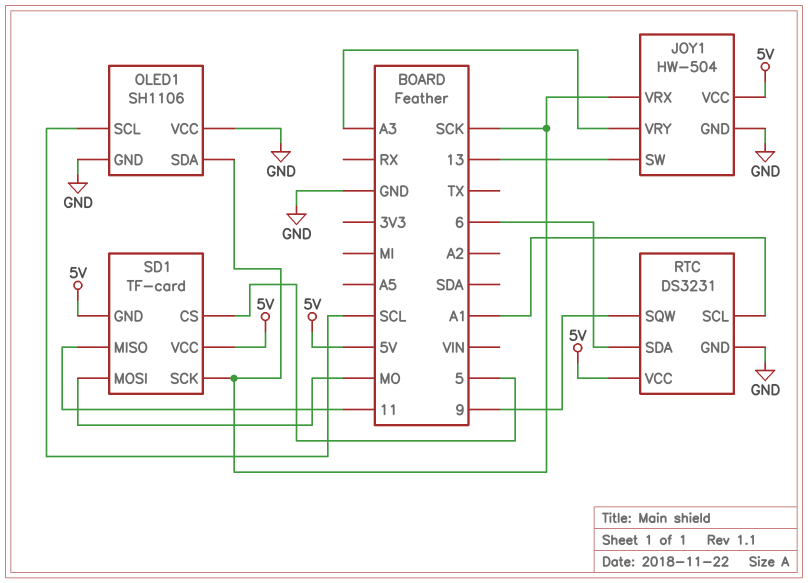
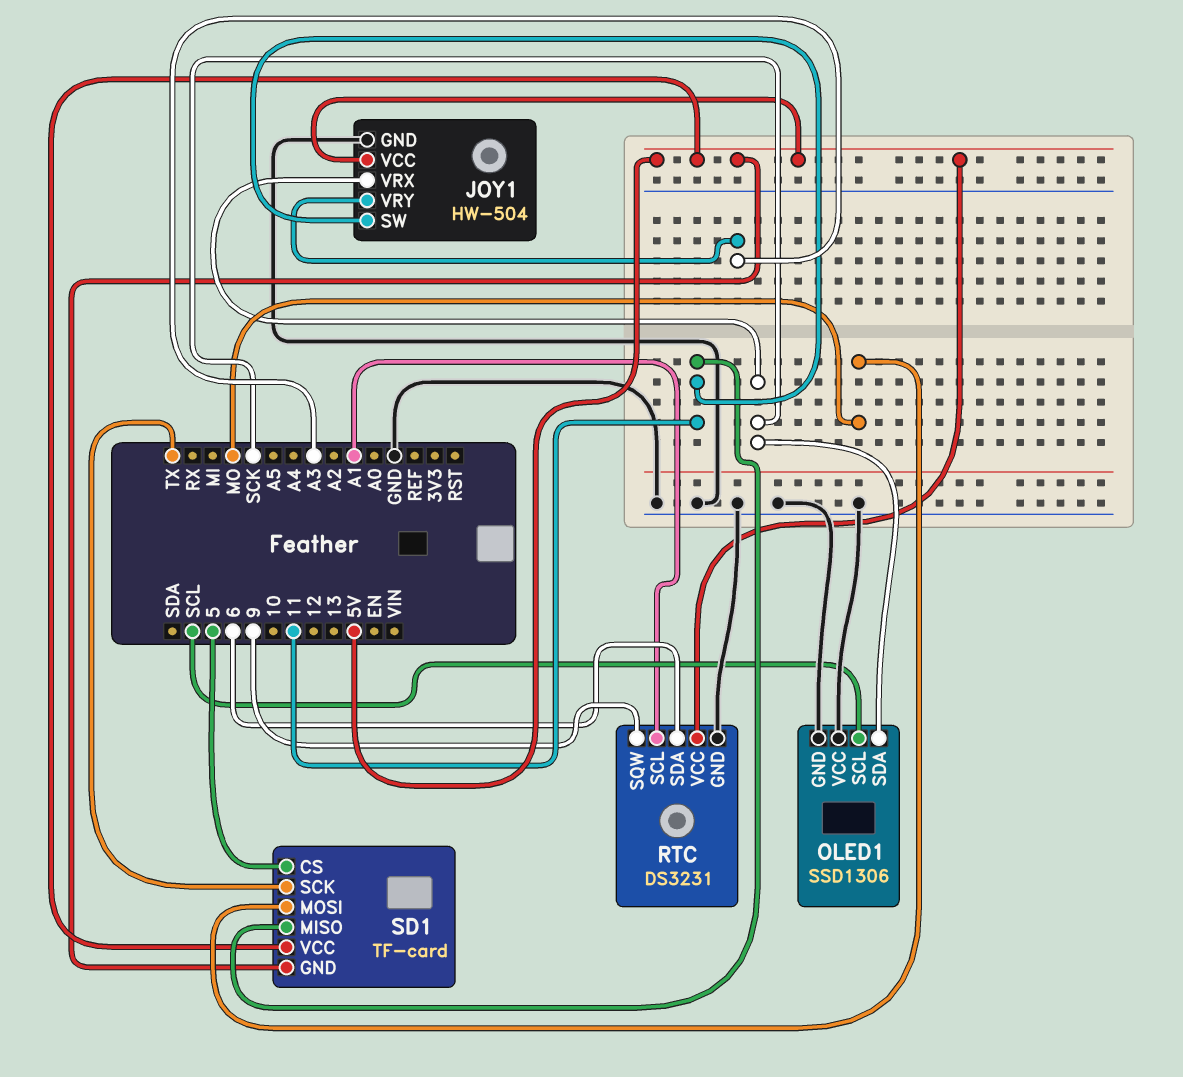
JOY1 pin SW: 13 -> 11
OLED1: SH1106 -> SSD1306
SD1 pin SCK: SCK -> TX

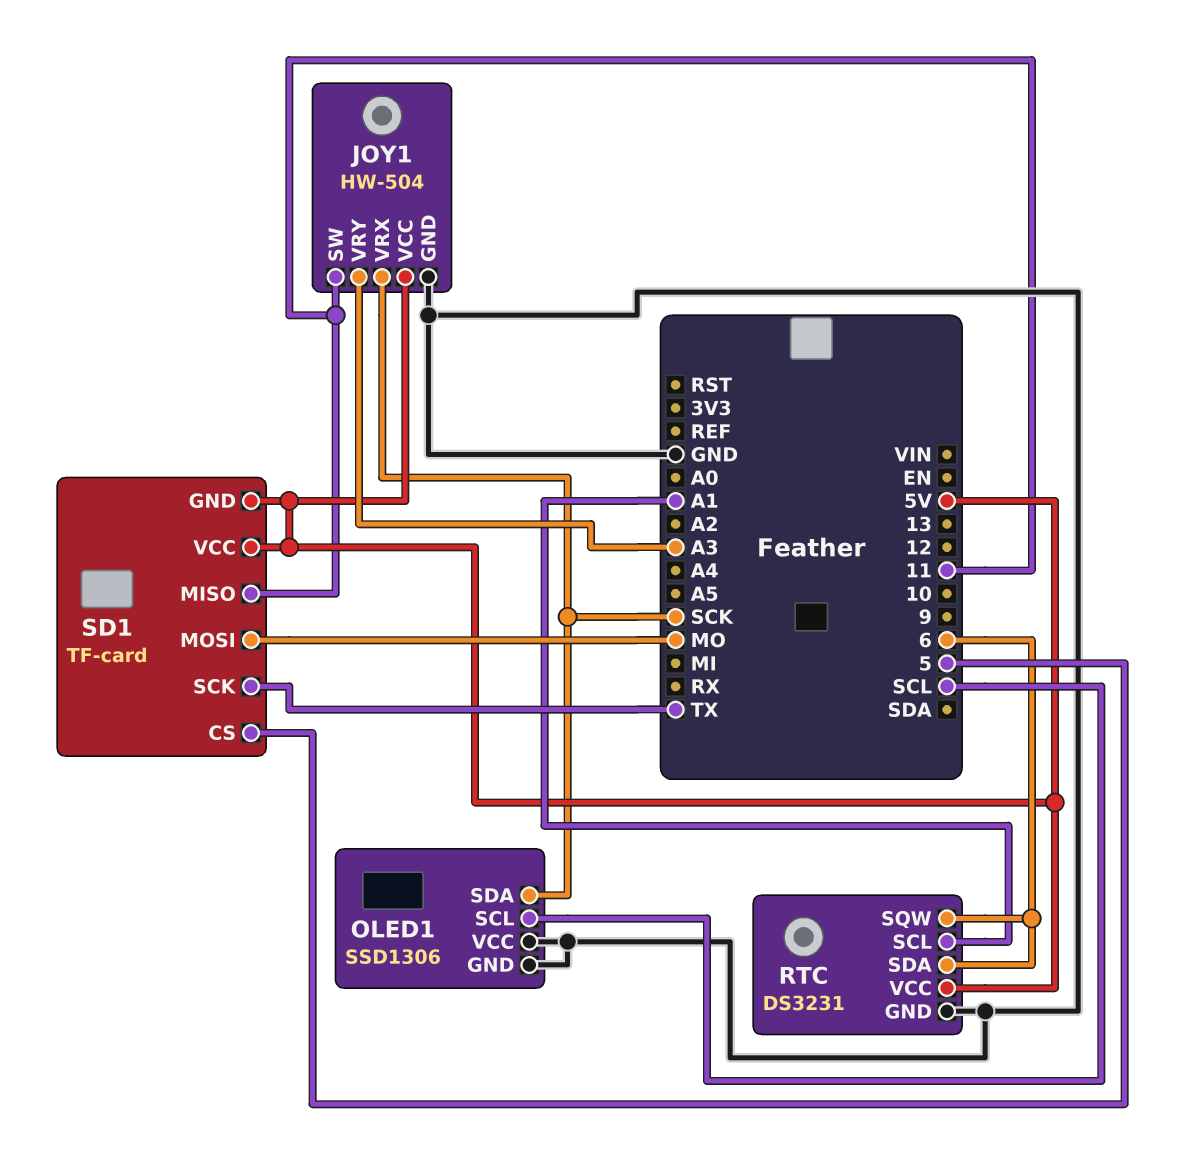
RTC pin SQW: 9 -> 6

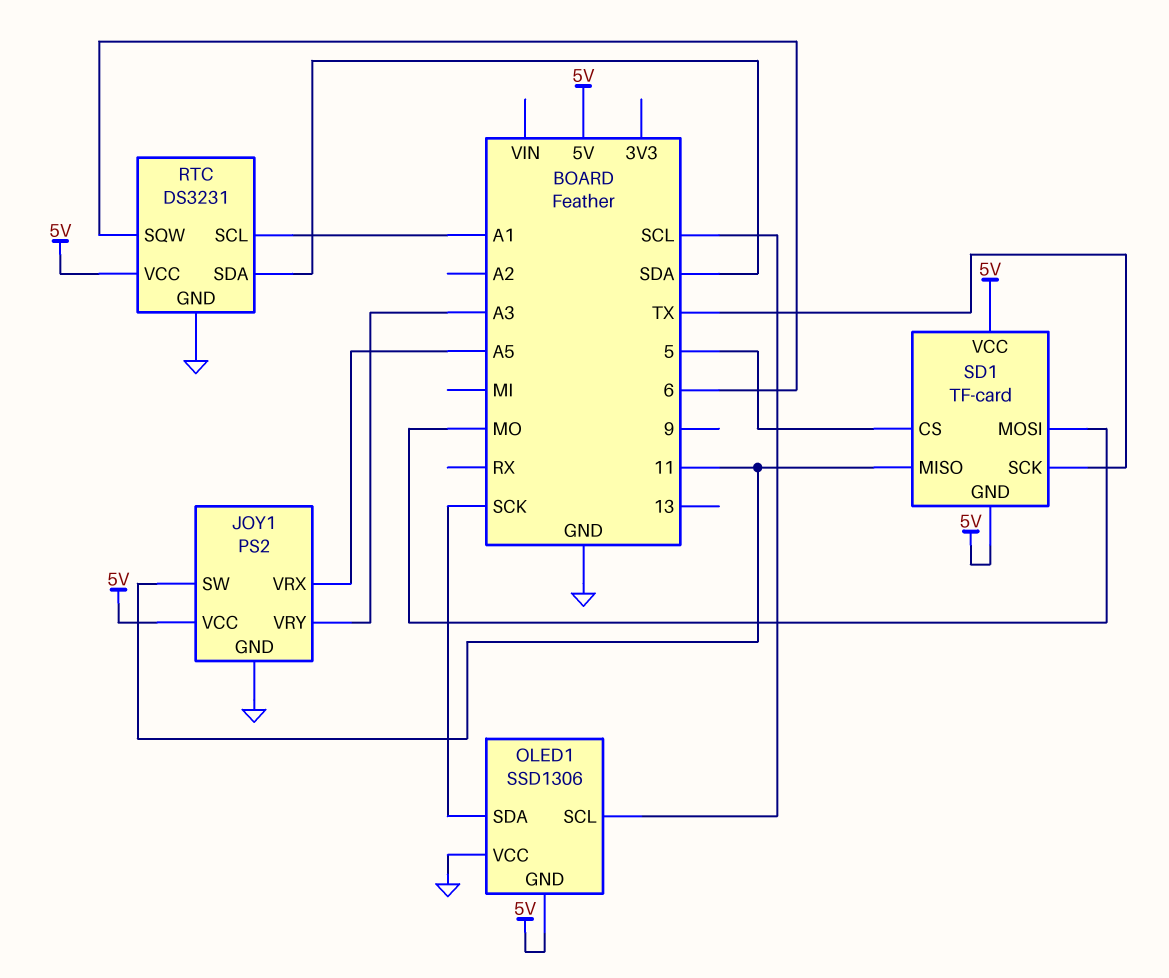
JOY1: HW-504 -> PS2
JOY1 pin VRX: SCK -> A5
OLED1 pin GND: GND -> 5V
RTC pin SDA: 6 -> SDA

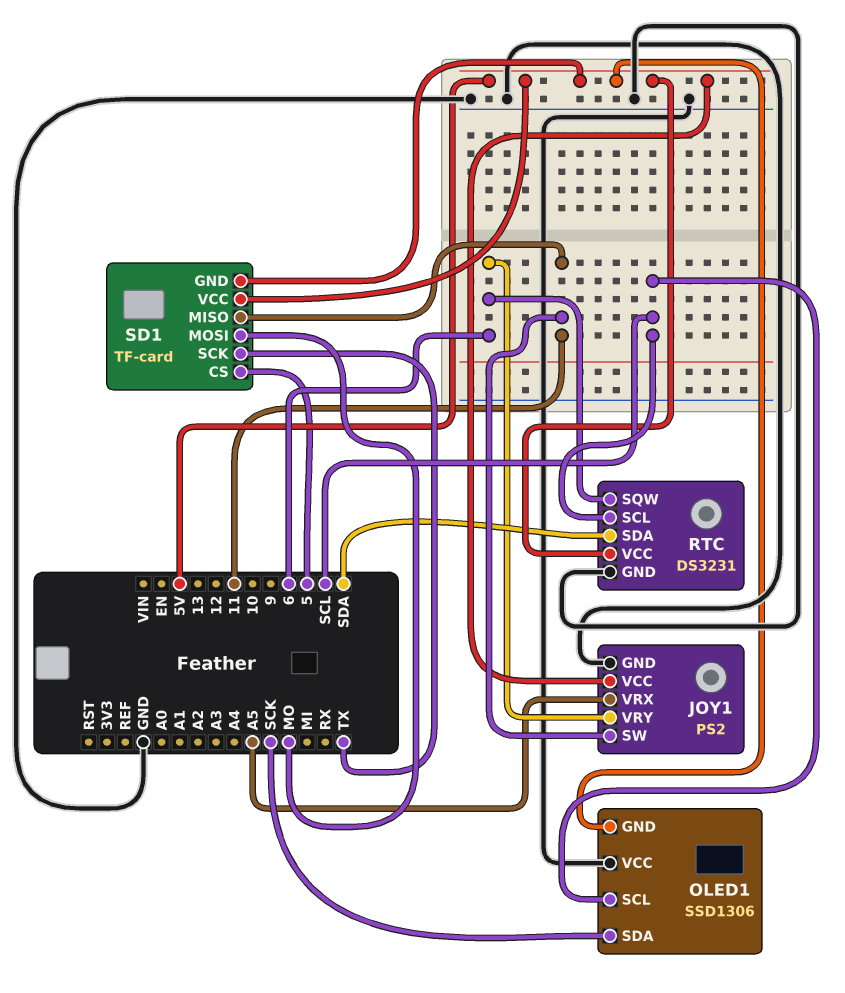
JOY1 pin VRY: A3 -> 6
RTC pin SCL: A1 -> SCL

